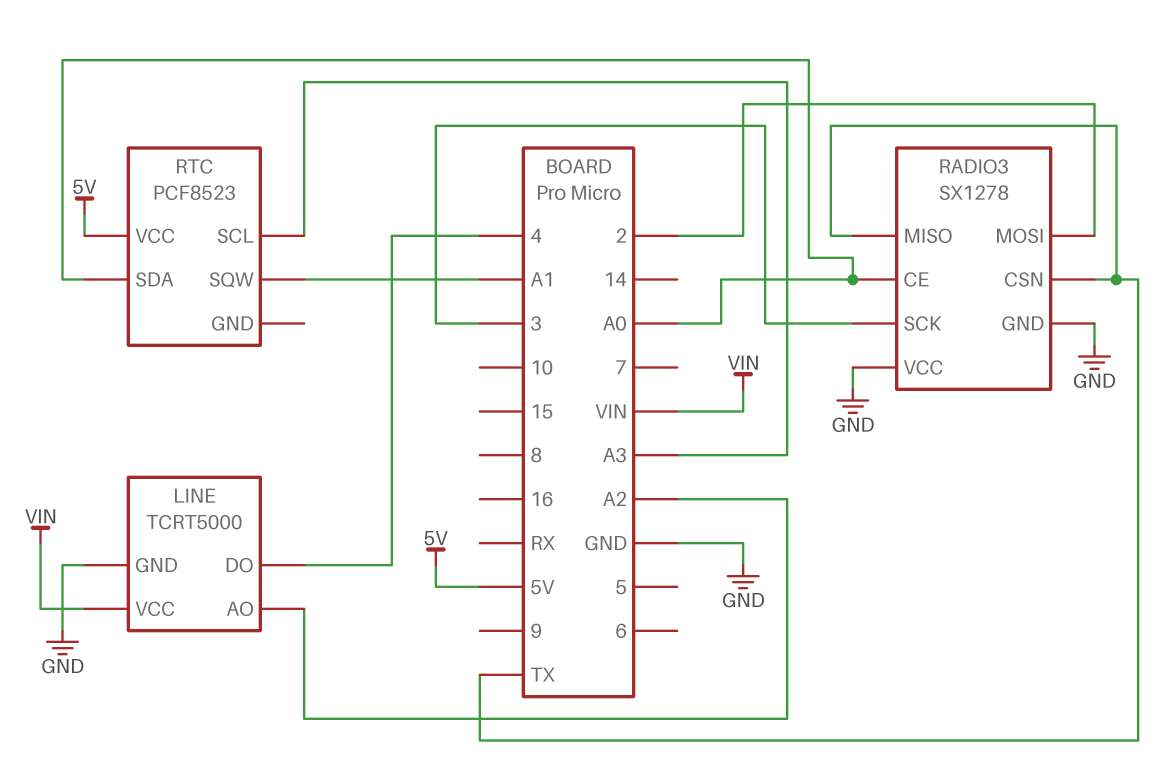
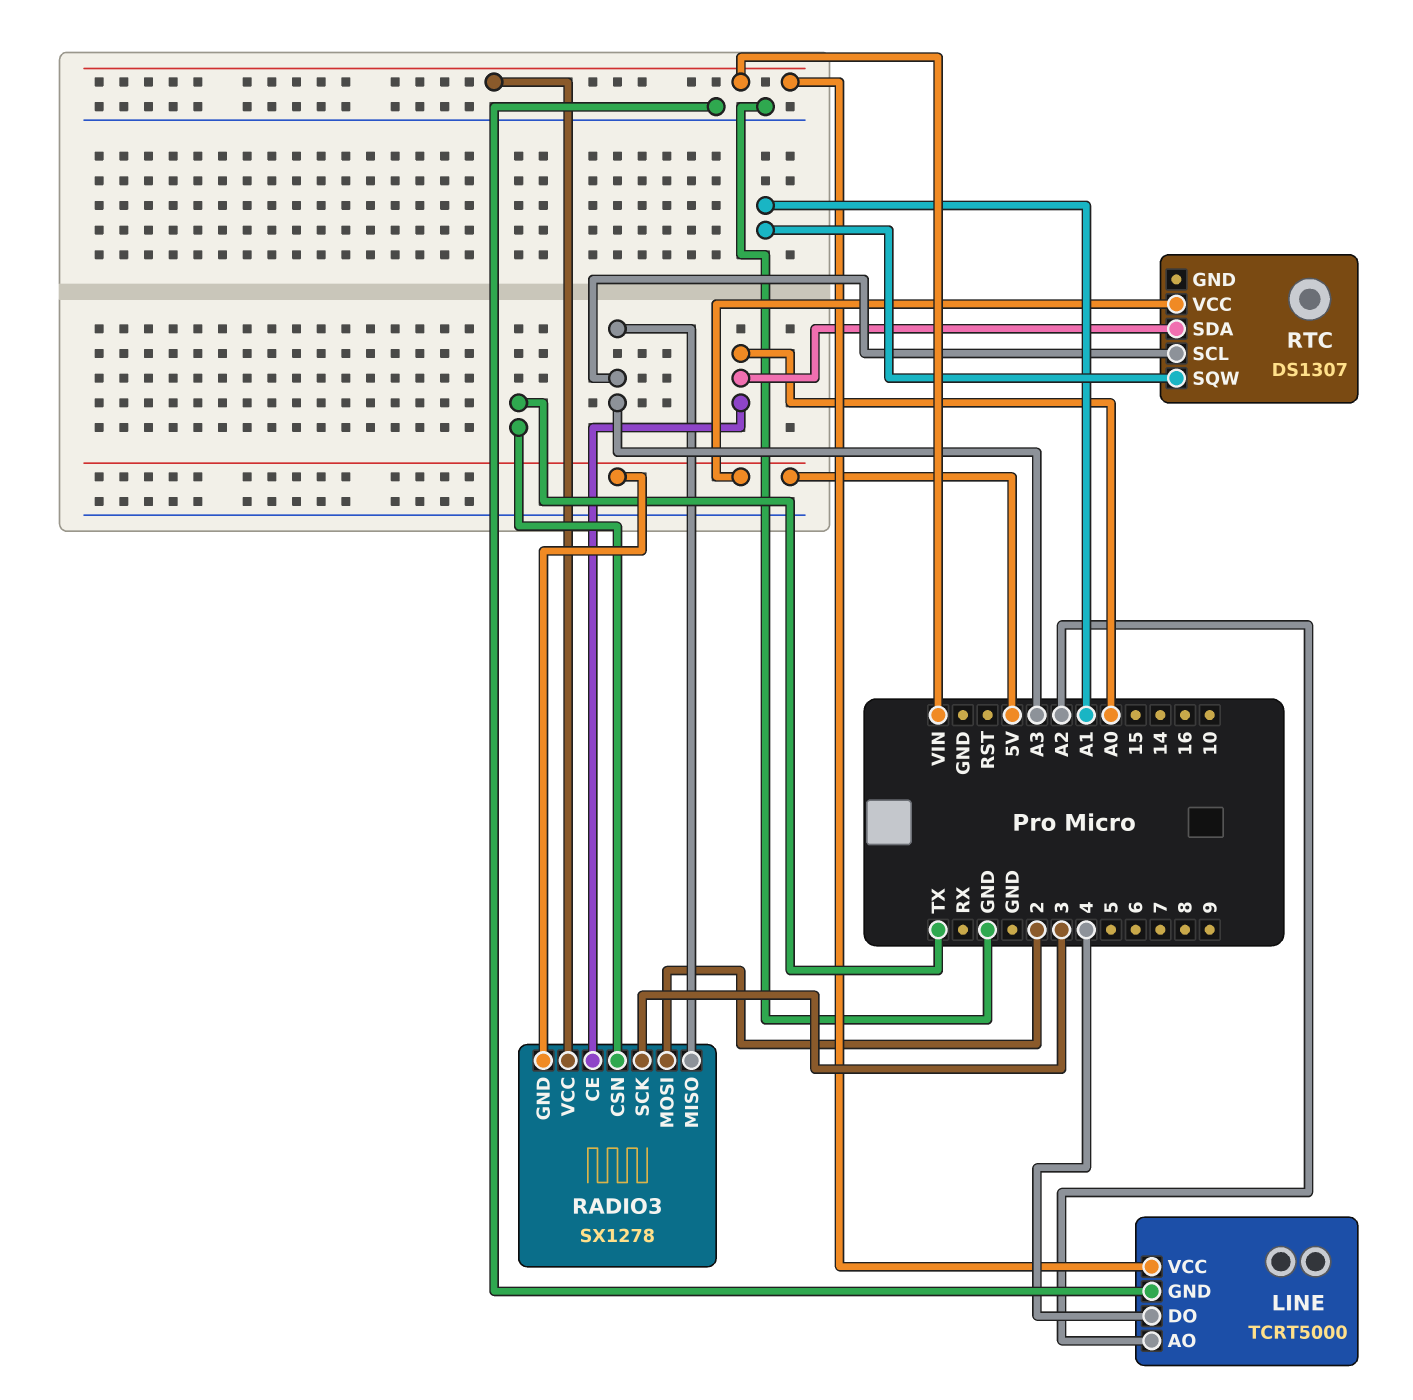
RADIO3 pin GND: GND -> 5V
RADIO3 pin MISO: TX -> A3
RADIO3 pin VCC: GND -> VIN
RTC: PCF8523 -> DS1307

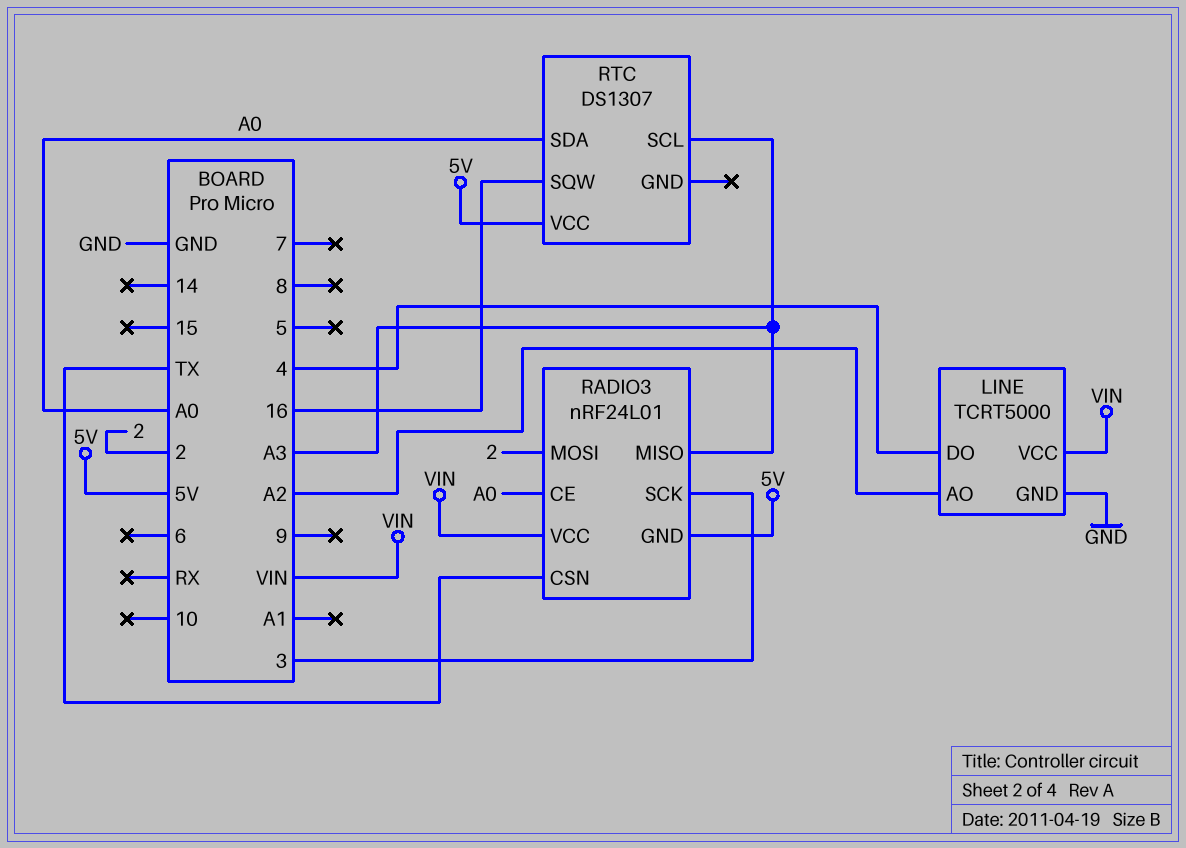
RADIO3: SX1278 -> nRF24L01
RTC pin SQW: A1 -> 16

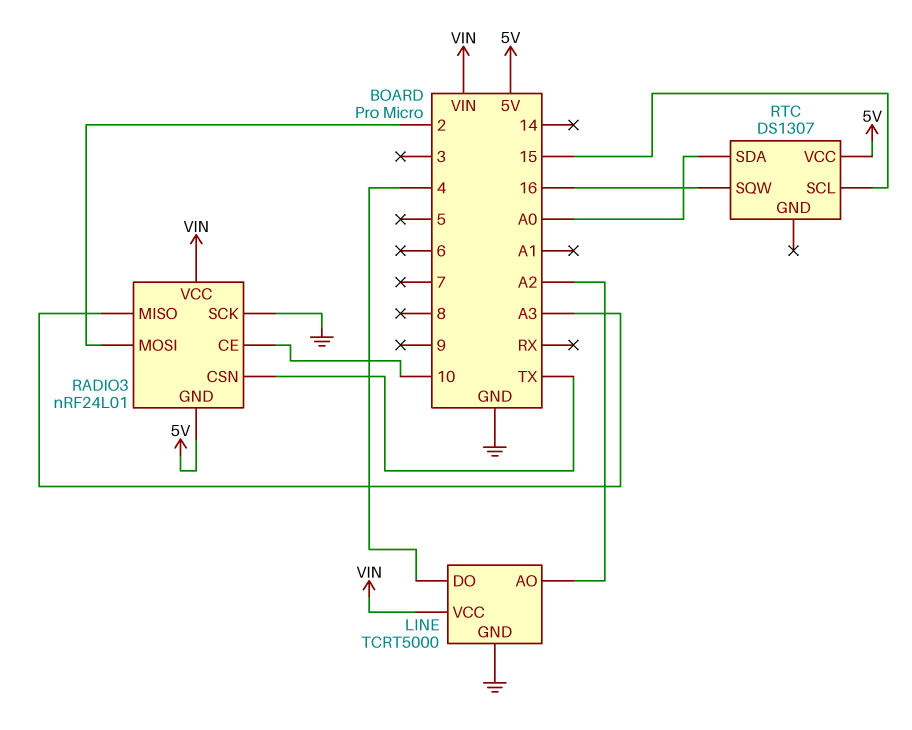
RADIO3 pin CE: A0 -> 10
RADIO3 pin SCK: 3 -> GND
RTC pin SCL: A3 -> 15

